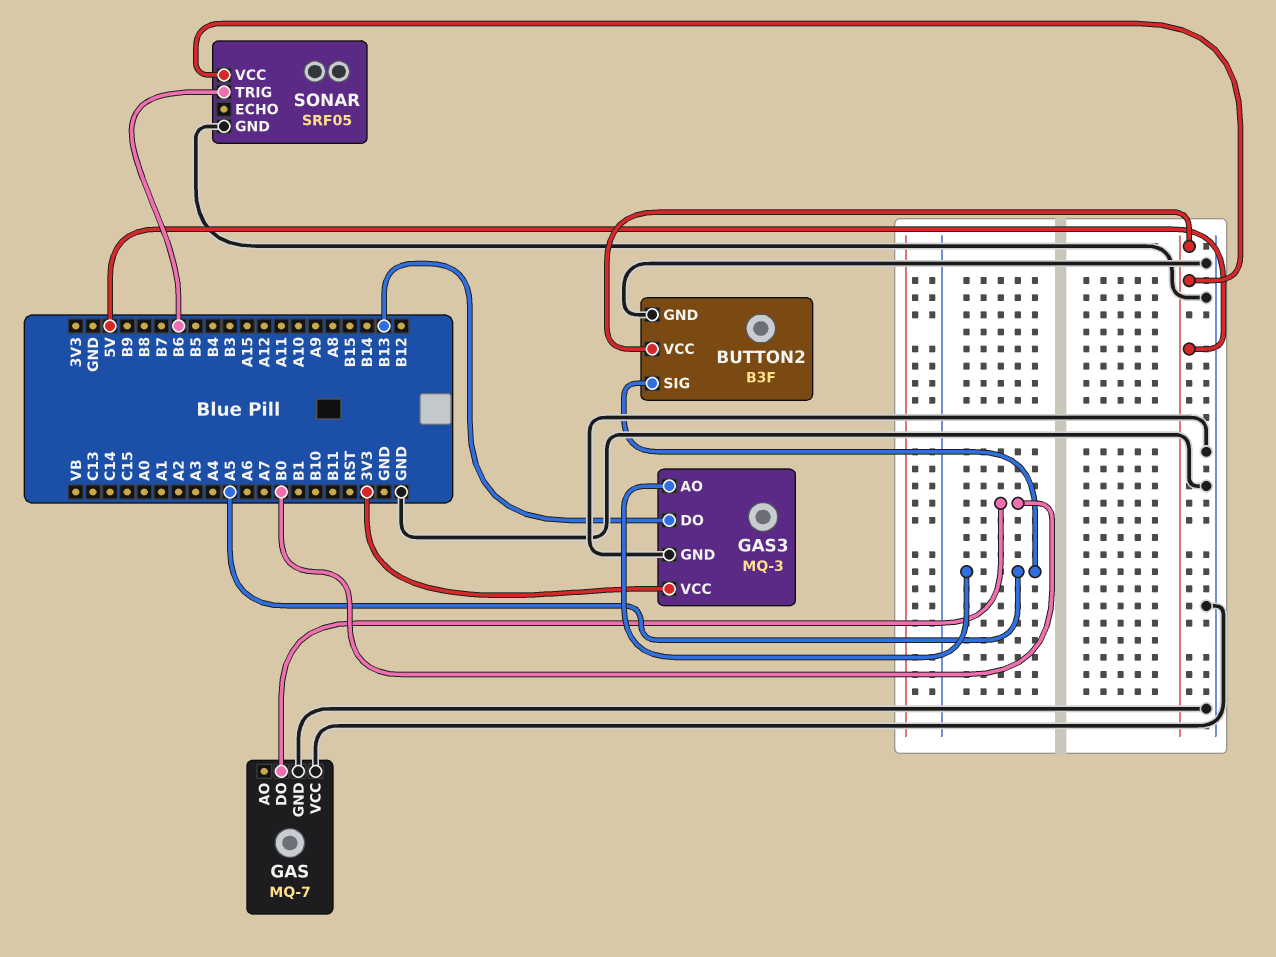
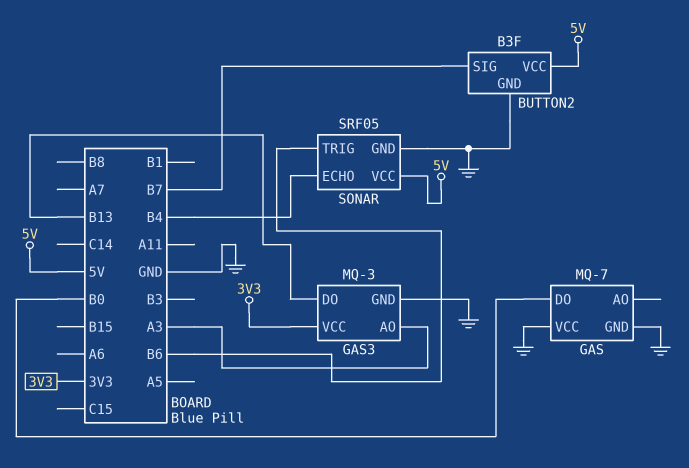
BUTTON2 pin SIG: A5 -> B7
GAS3 pin AO: A5 -> A3
SONAR pin ECHO: none -> B4

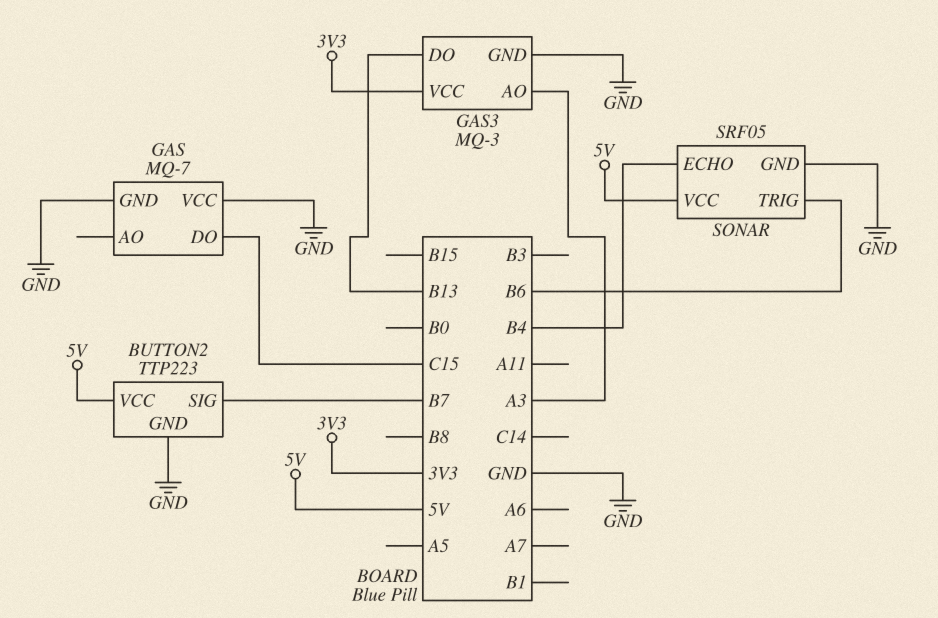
BUTTON2: B3F -> TTP223
GAS pin DO: B0 -> C15

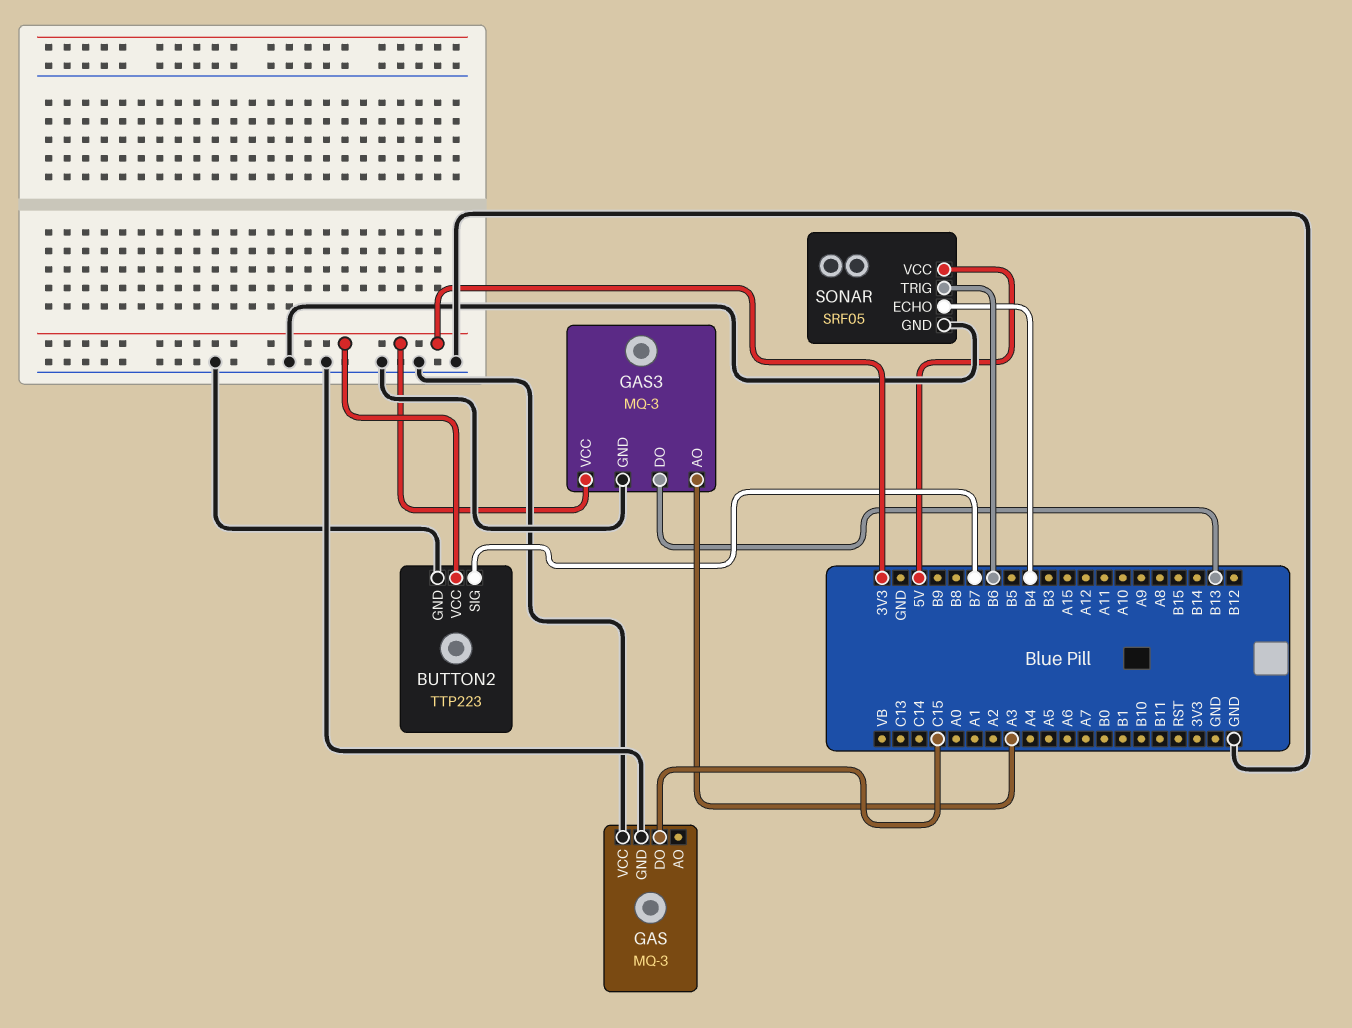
BUTTON2 pin VCC: 5V -> 3V3
GAS: MQ-7 -> MQ-3

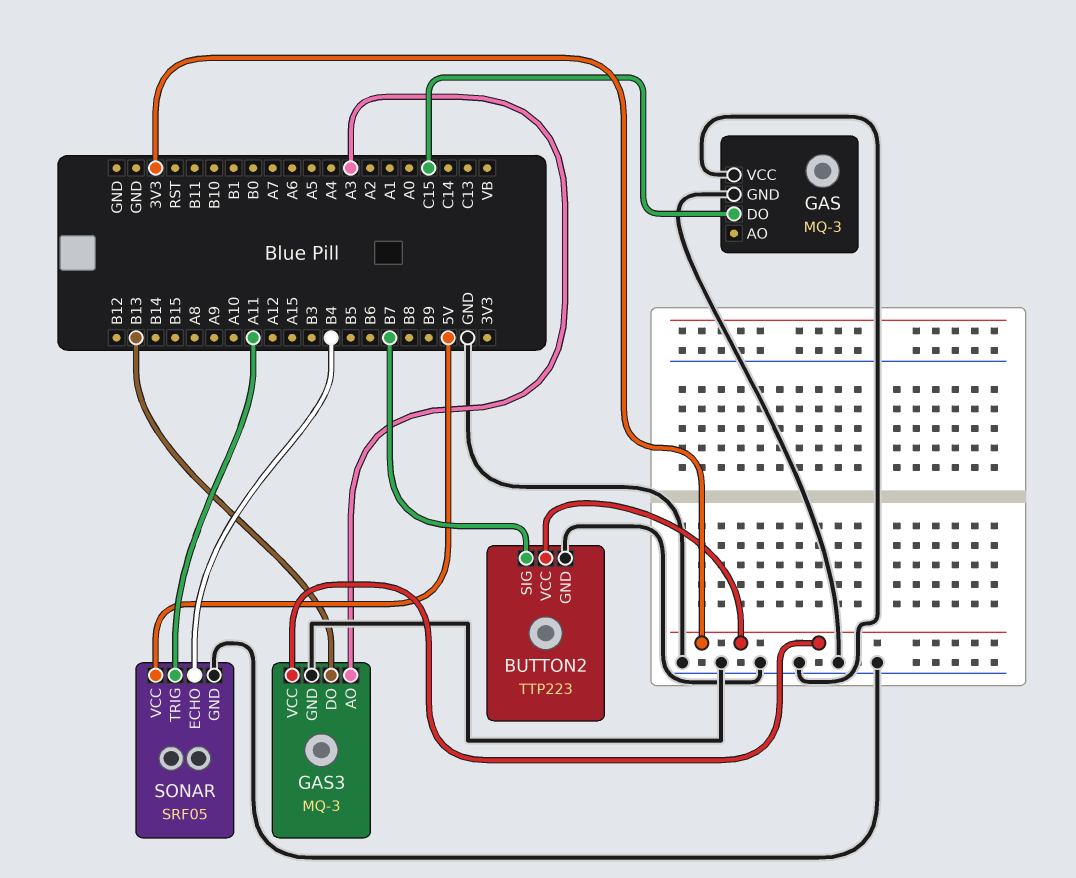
SONAR pin TRIG: B6 -> A11

